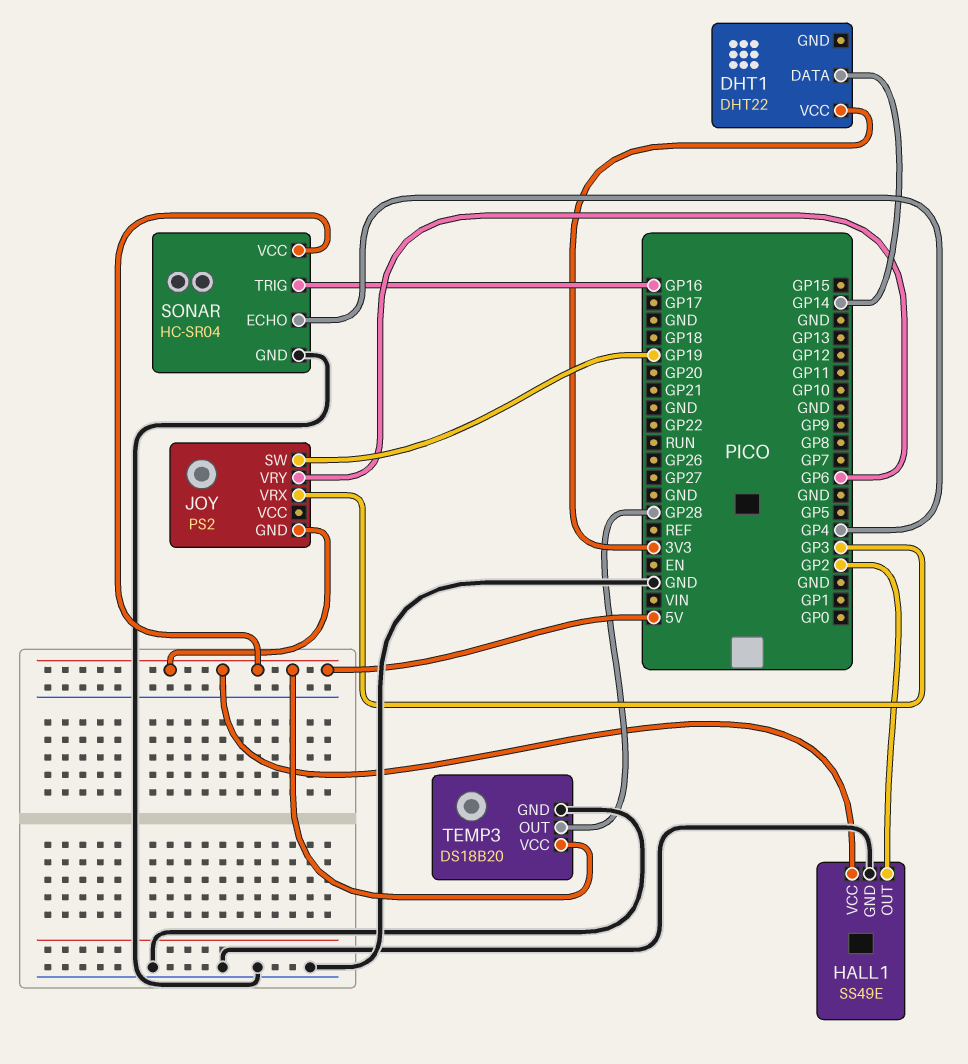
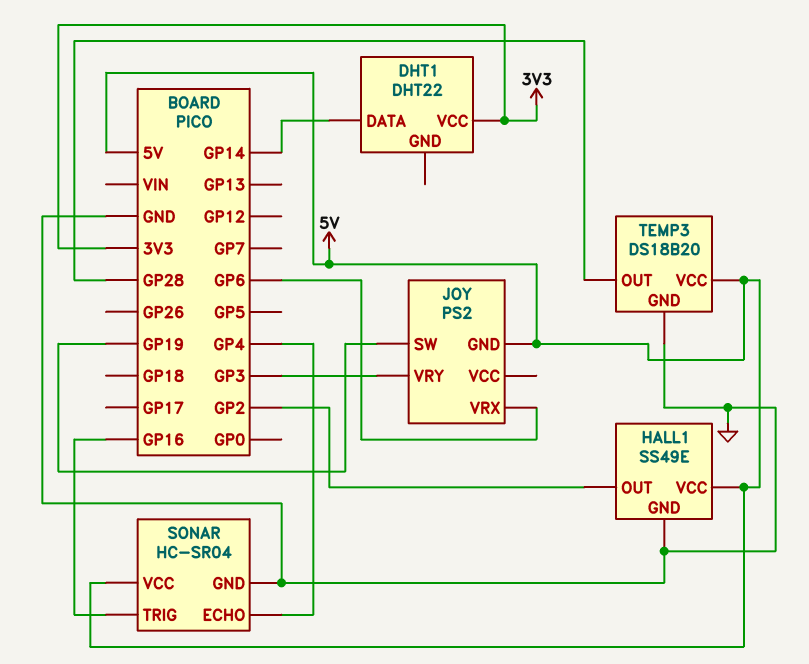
JOY pin VRX: GP3 -> GP6
JOY pin VRY: GP6 -> GP3

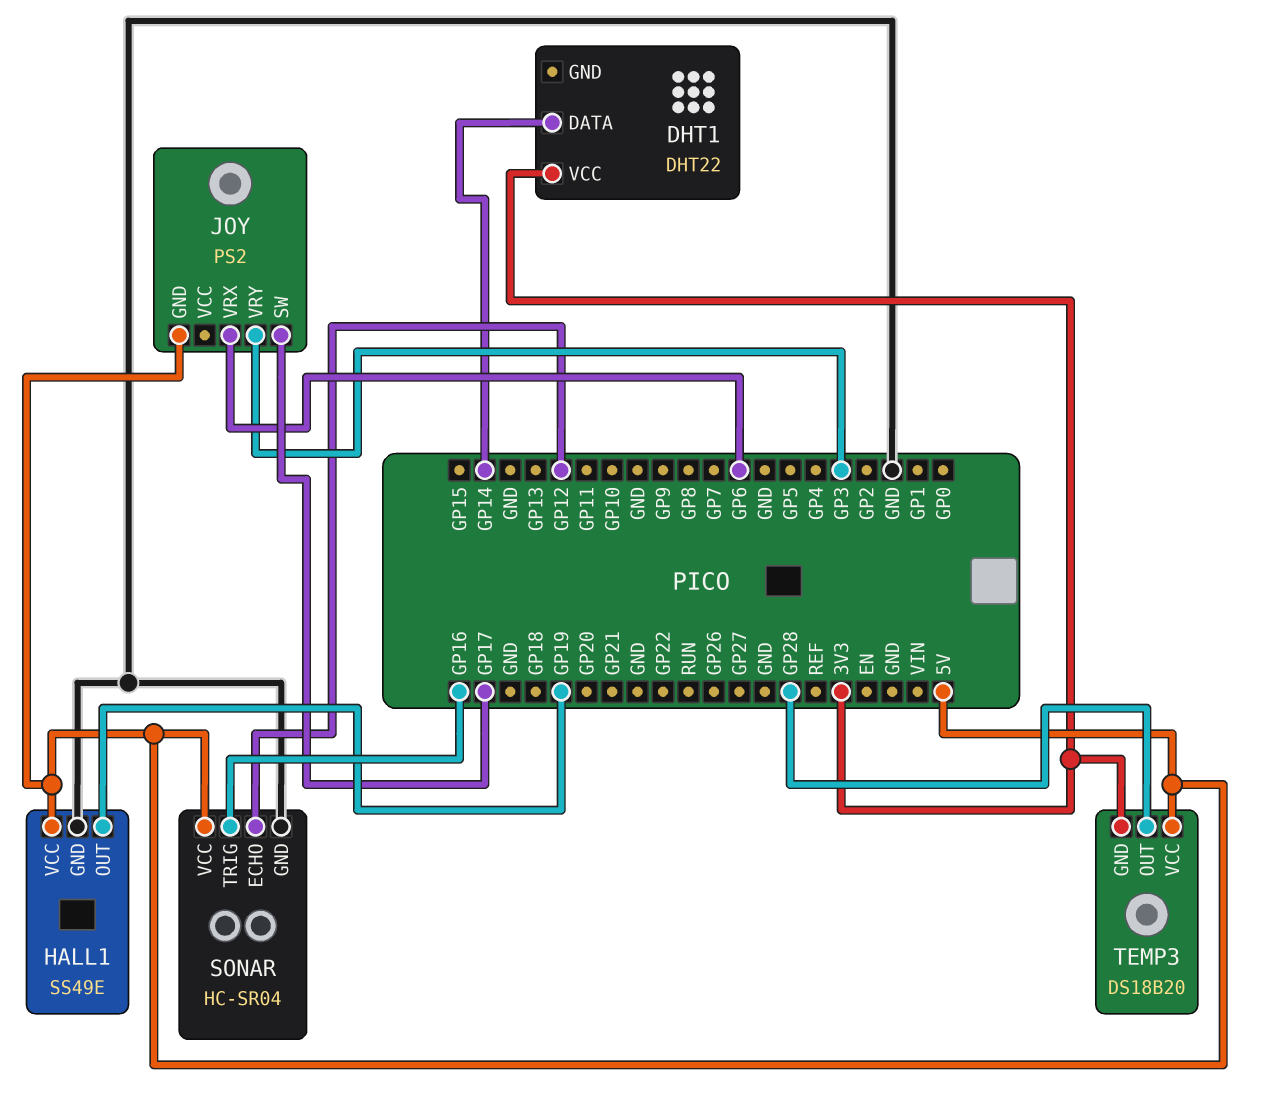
HALL1 pin OUT: GP2 -> GP19
JOY pin SW: GP19 -> GP17
SONAR pin ECHO: GP4 -> GP12
TEMP3 pin GND: GND -> 3V3

